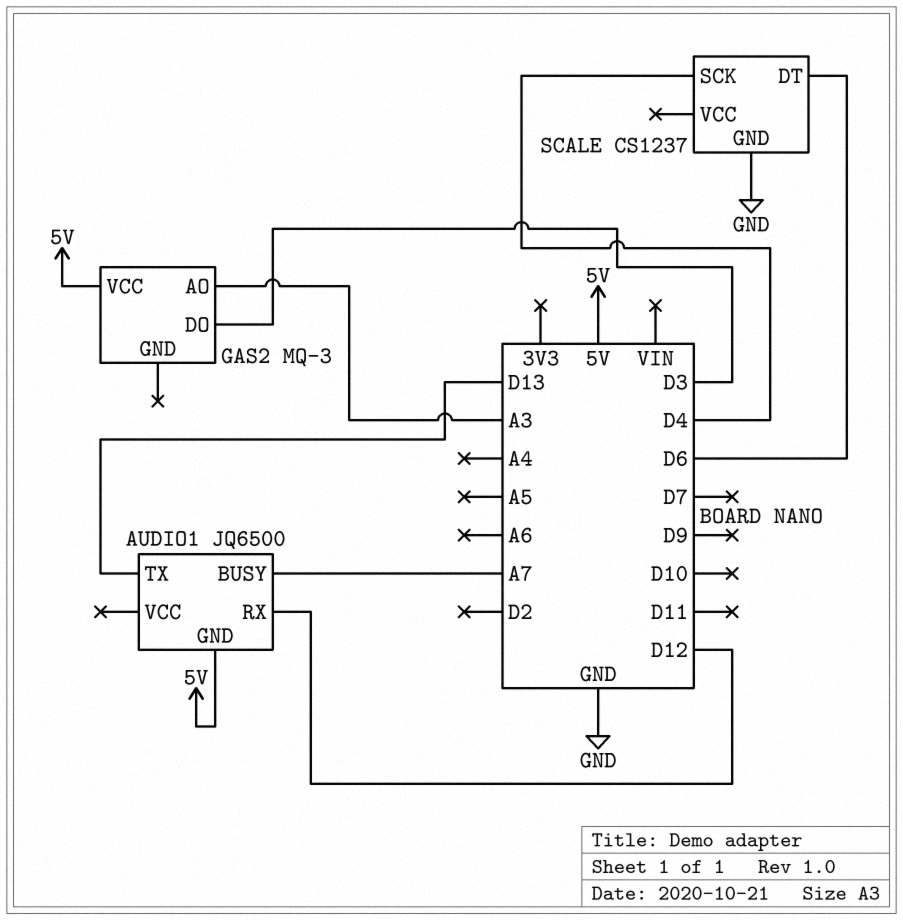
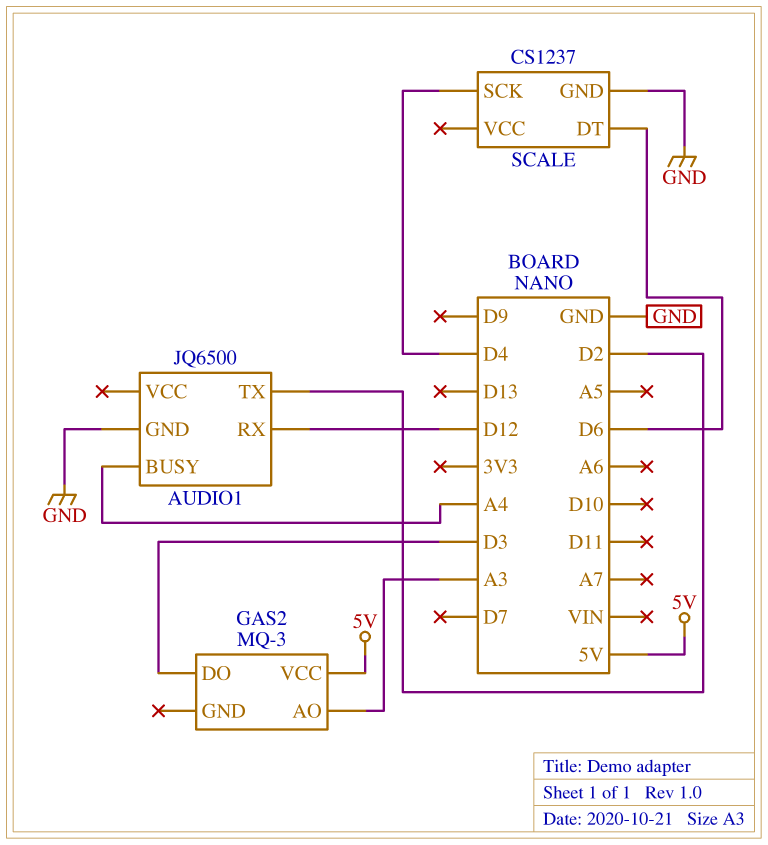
AUDIO1 pin BUSY: A7 -> A4
AUDIO1 pin GND: 5V -> GND
AUDIO1 pin TX: D13 -> D2

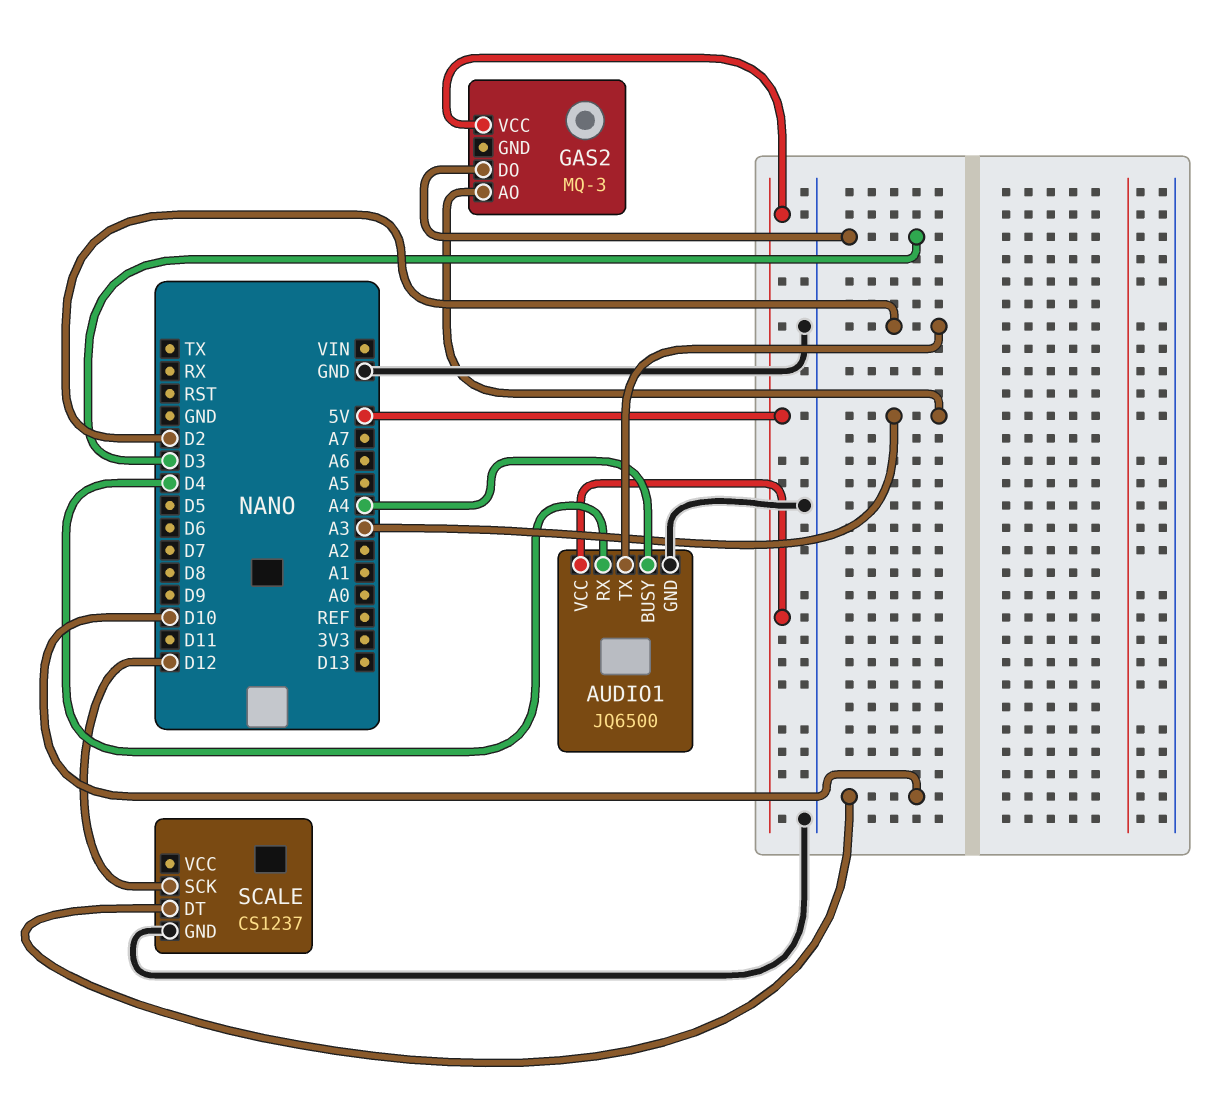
AUDIO1 pin RX: D12 -> D4
AUDIO1 pin VCC: none -> 5V
SCALE pin DT: D6 -> D10
SCALE pin SCK: D4 -> D12

